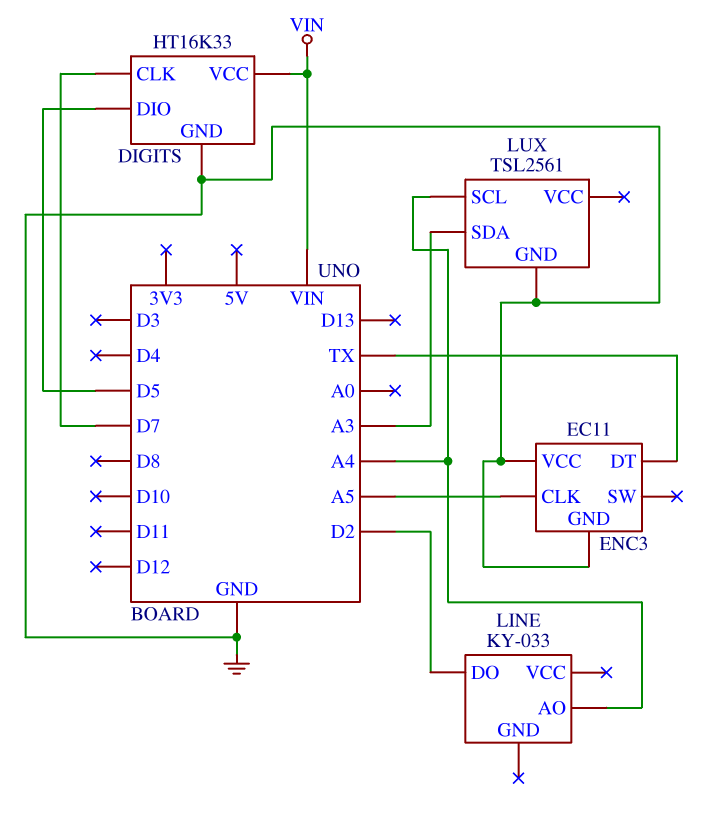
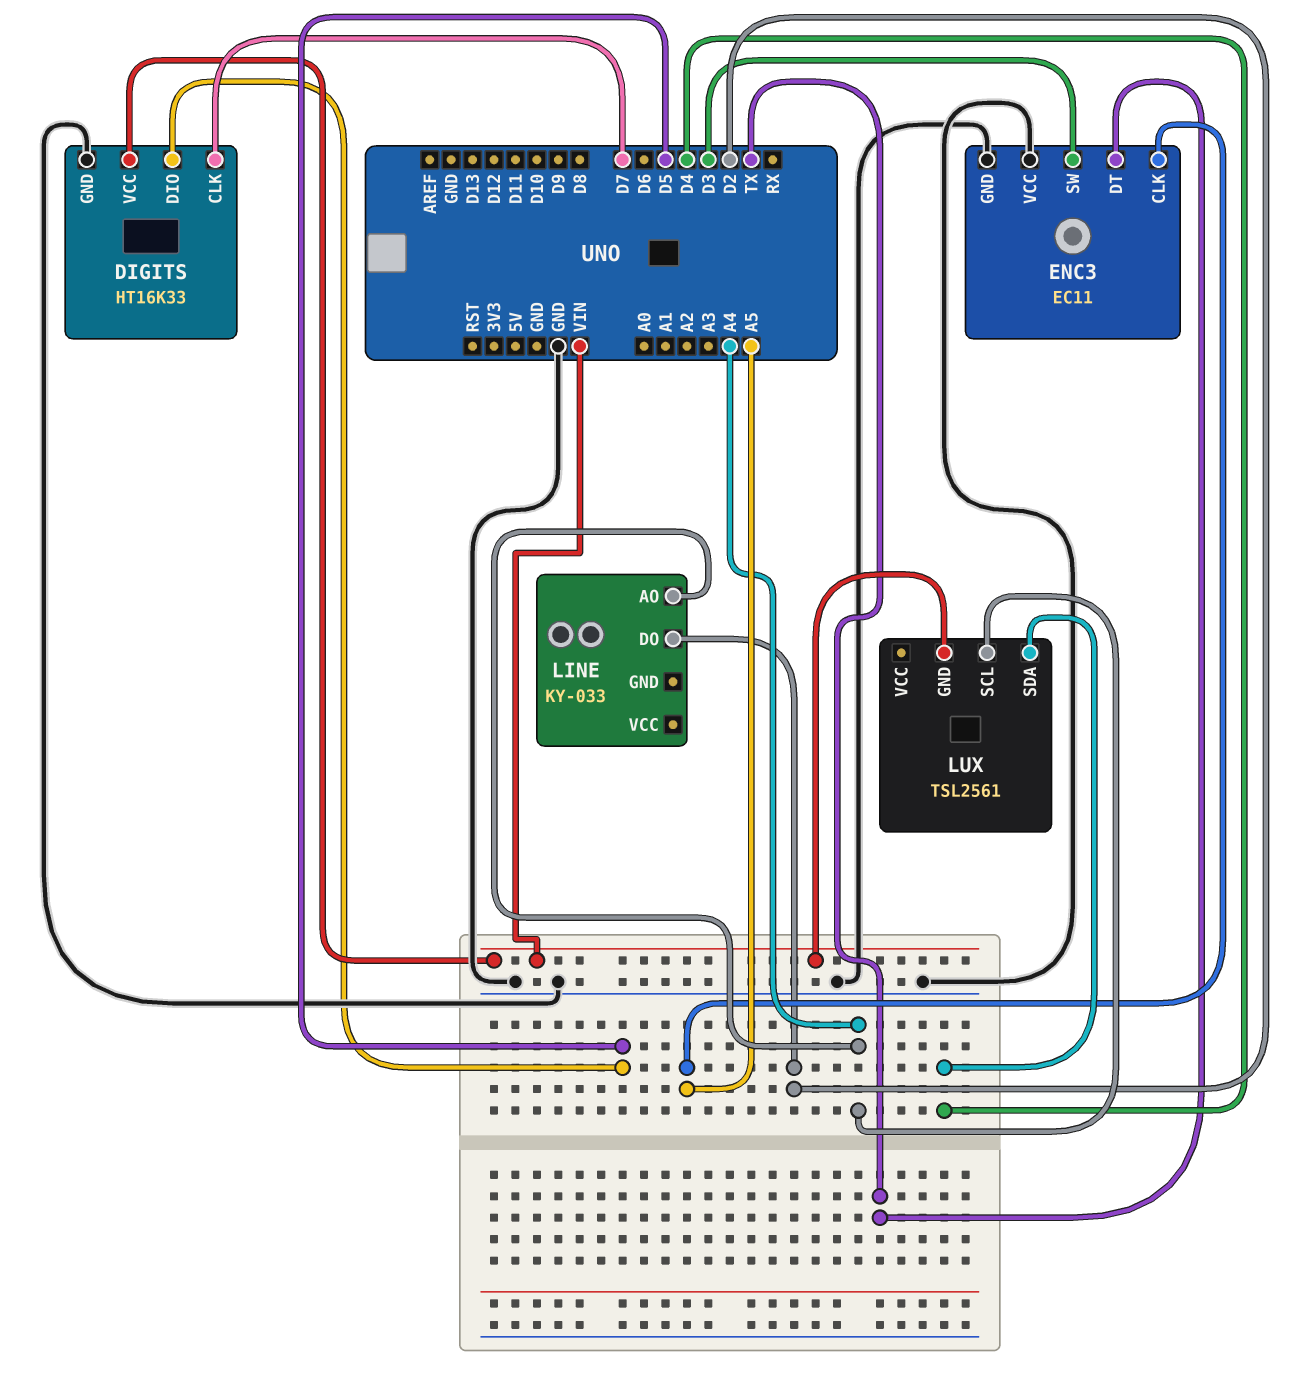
ENC3 pin SW: none -> D3
LUX pin GND: GND -> VIN
LUX pin SDA: A3 -> D4

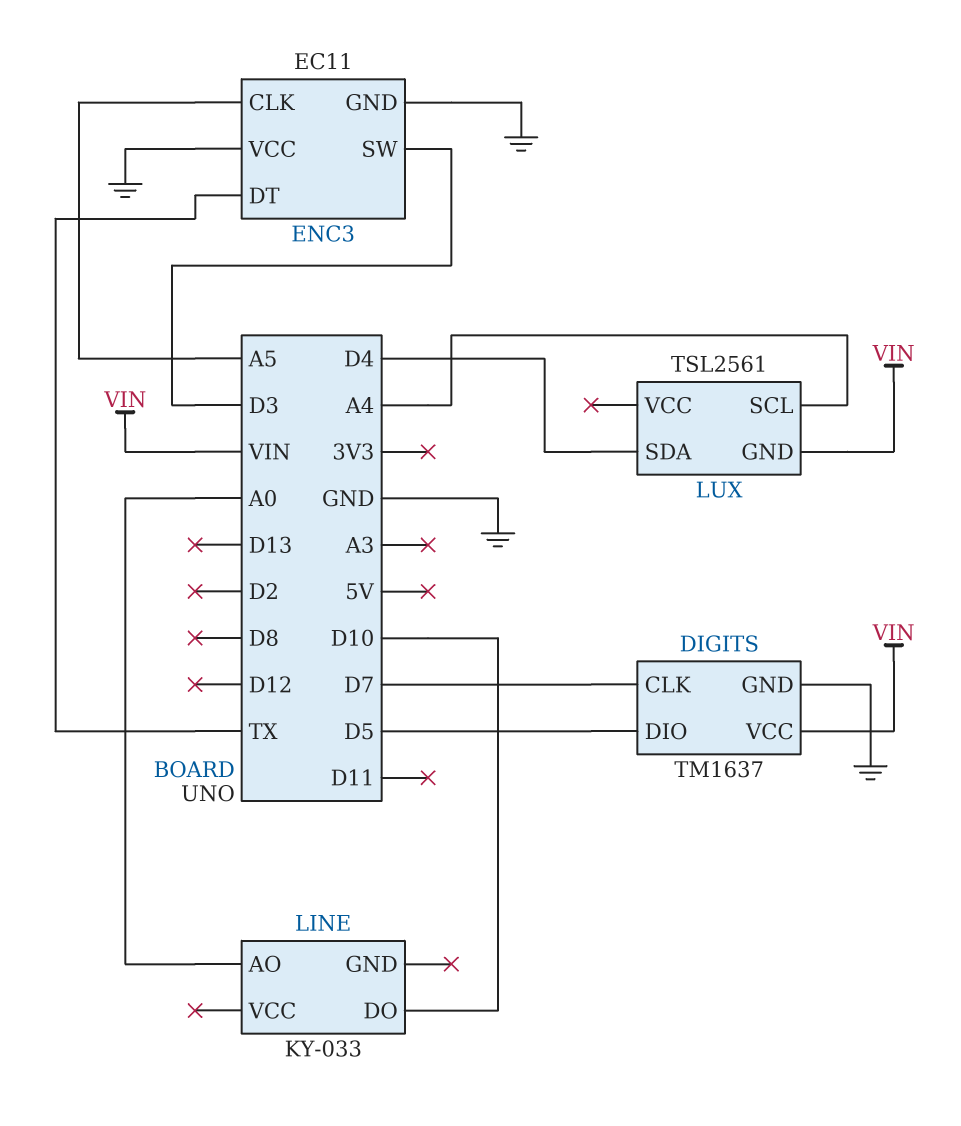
DIGITS: HT16K33 -> TM1637
LINE pin AO: A4 -> A0
LINE pin DO: D2 -> D10

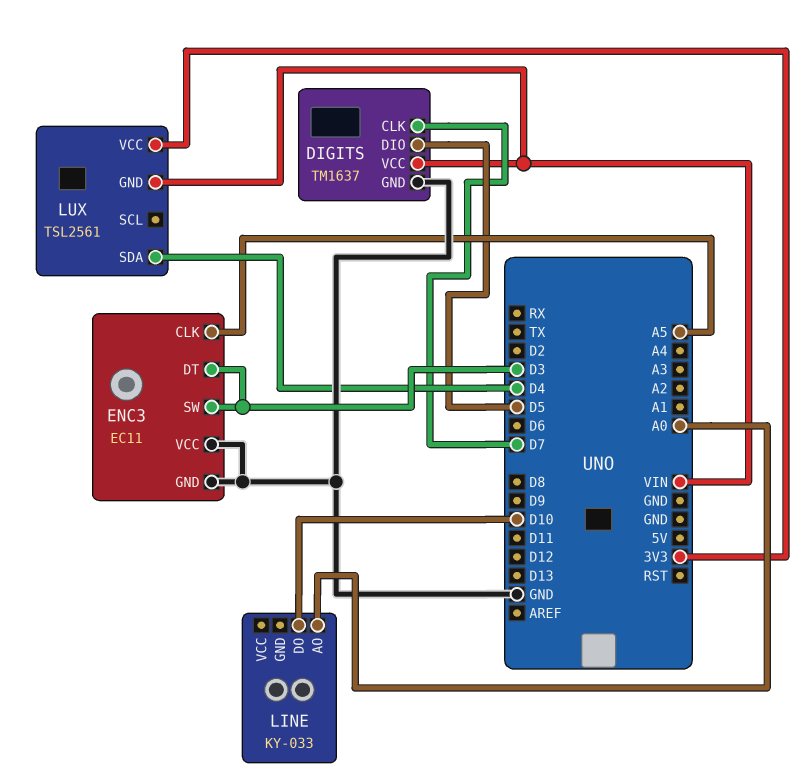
ENC3 pin DT: TX -> D3
LUX pin SCL: A4 -> none
LUX pin VCC: none -> 3V3

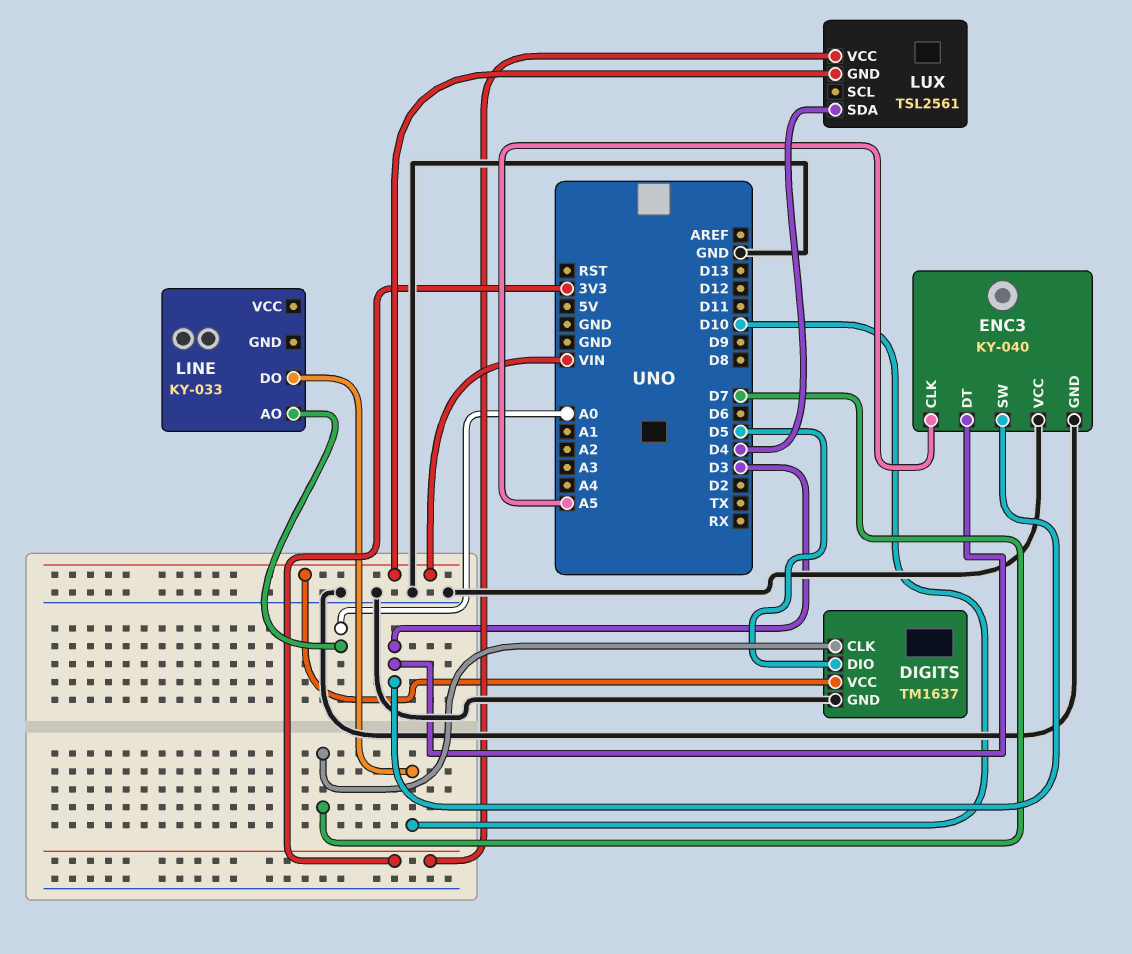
ENC3: EC11 -> KY-040

